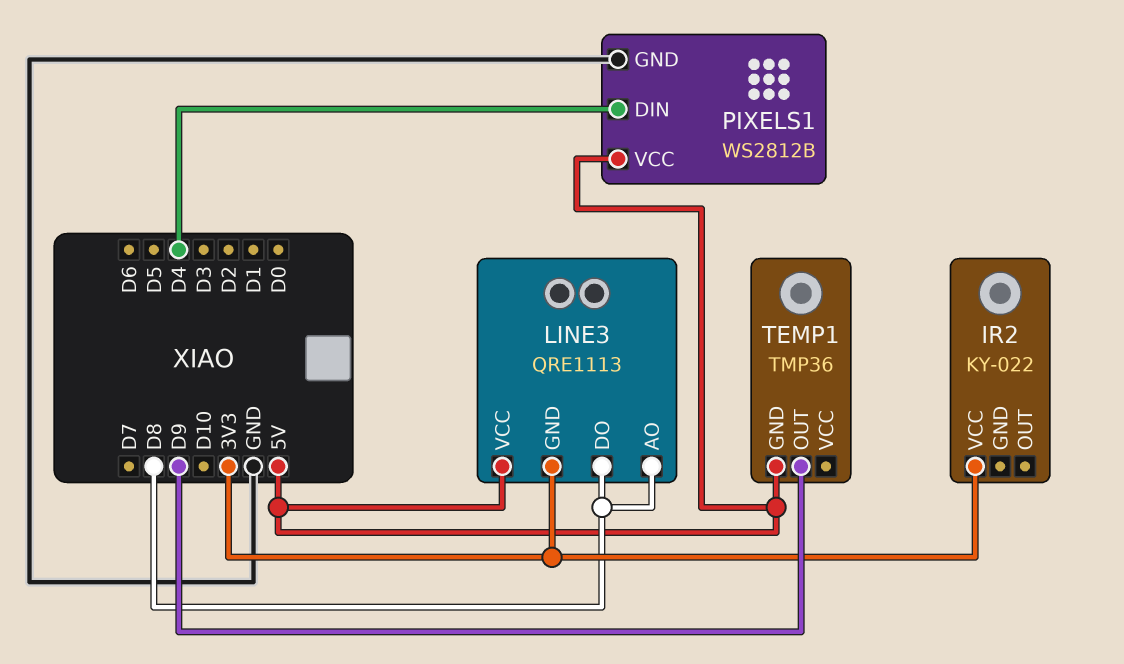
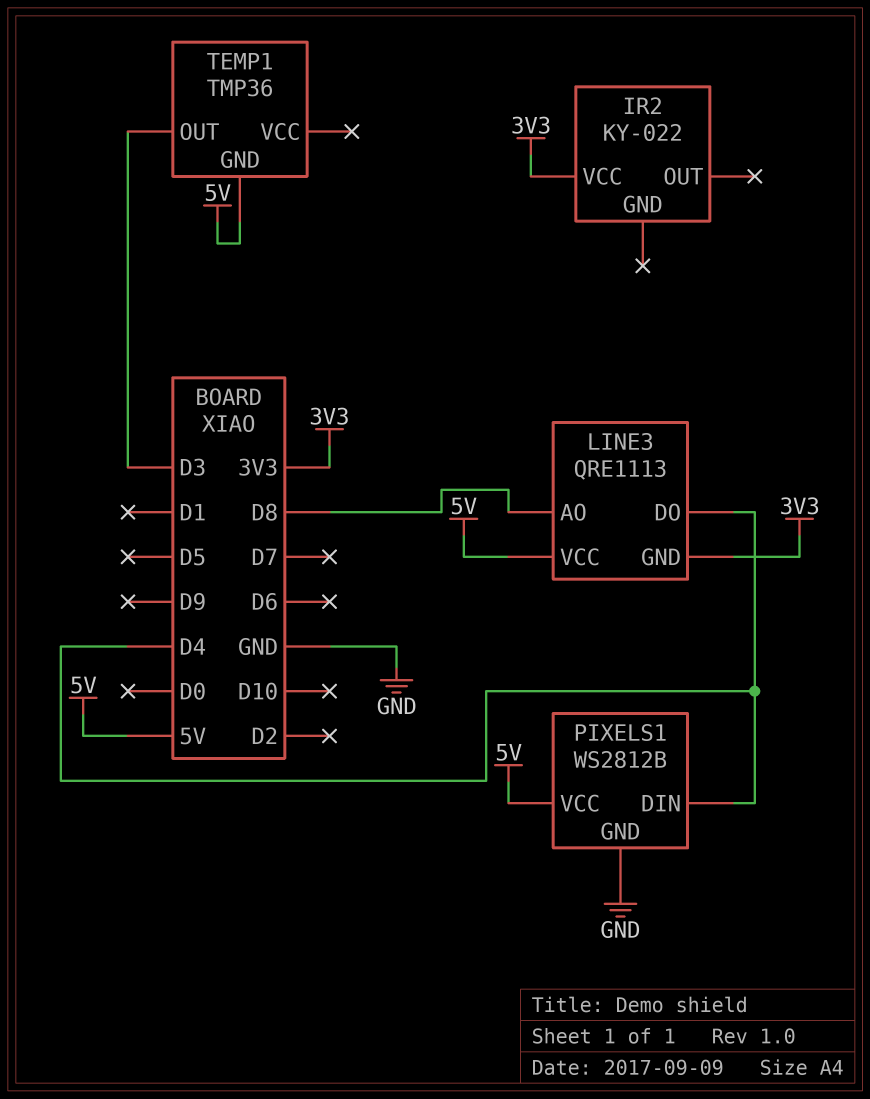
LINE3 pin DO: D8 -> D4
TEMP1 pin OUT: D9 -> D3

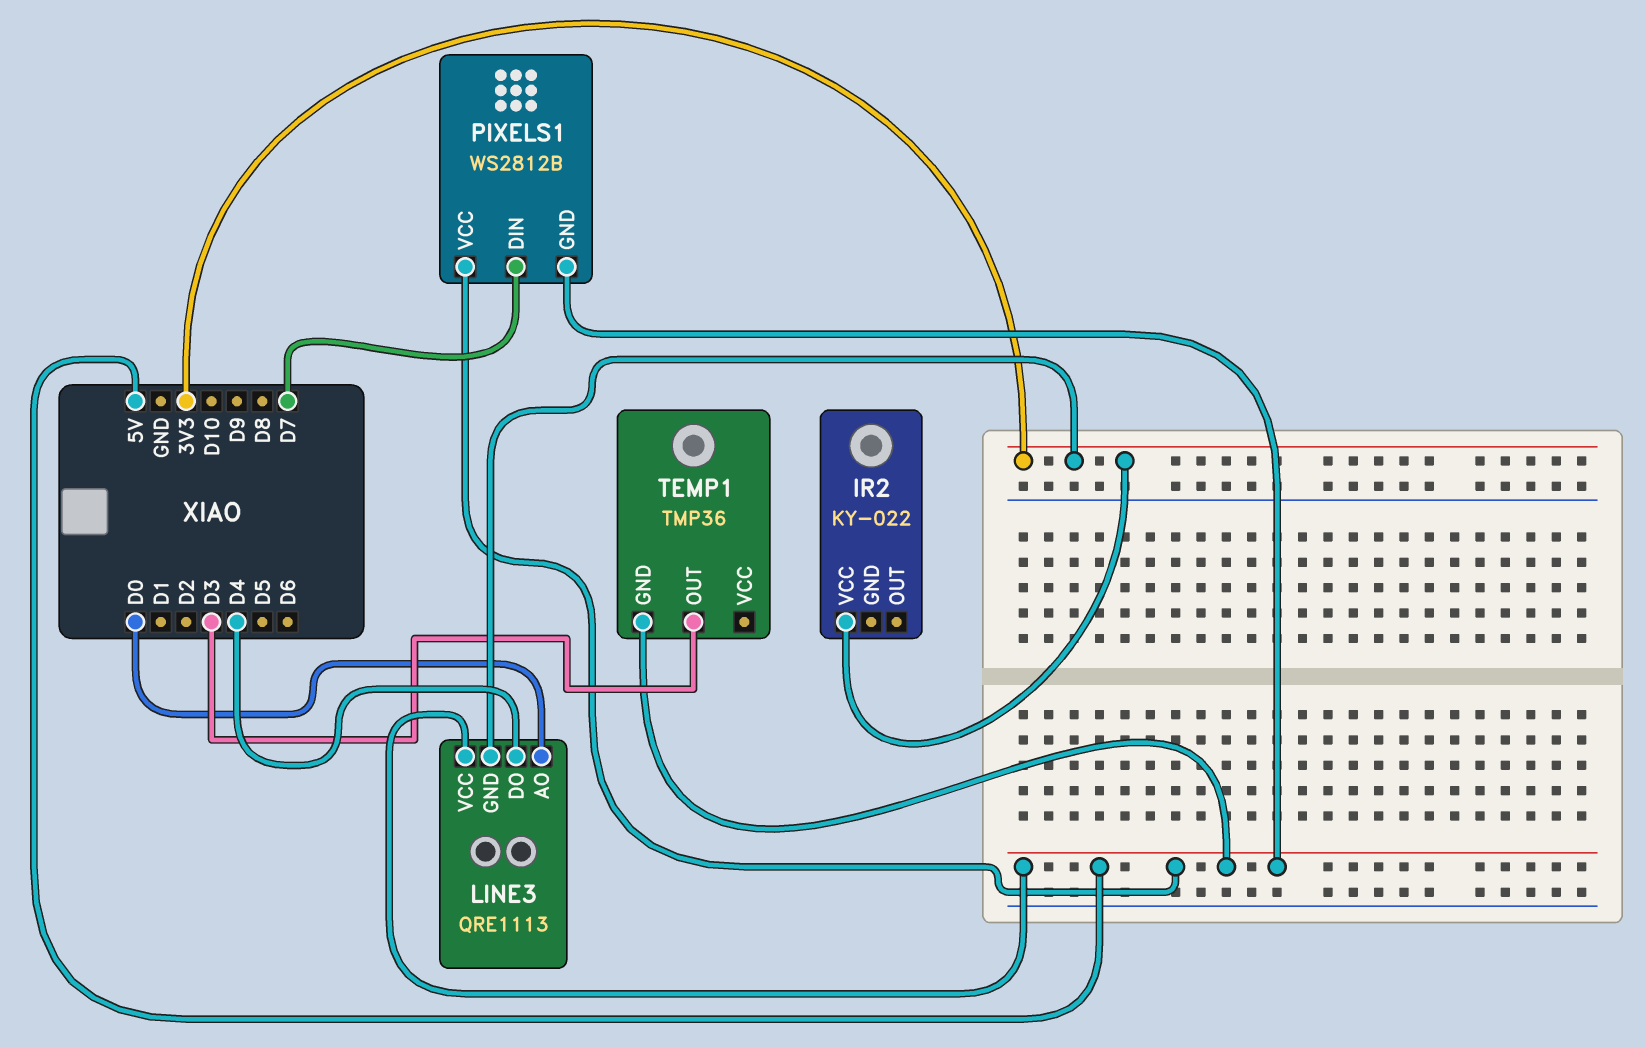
LINE3 pin AO: D8 -> D0
PIXELS1 pin DIN: D4 -> D7
PIXELS1 pin GND: GND -> 5V

